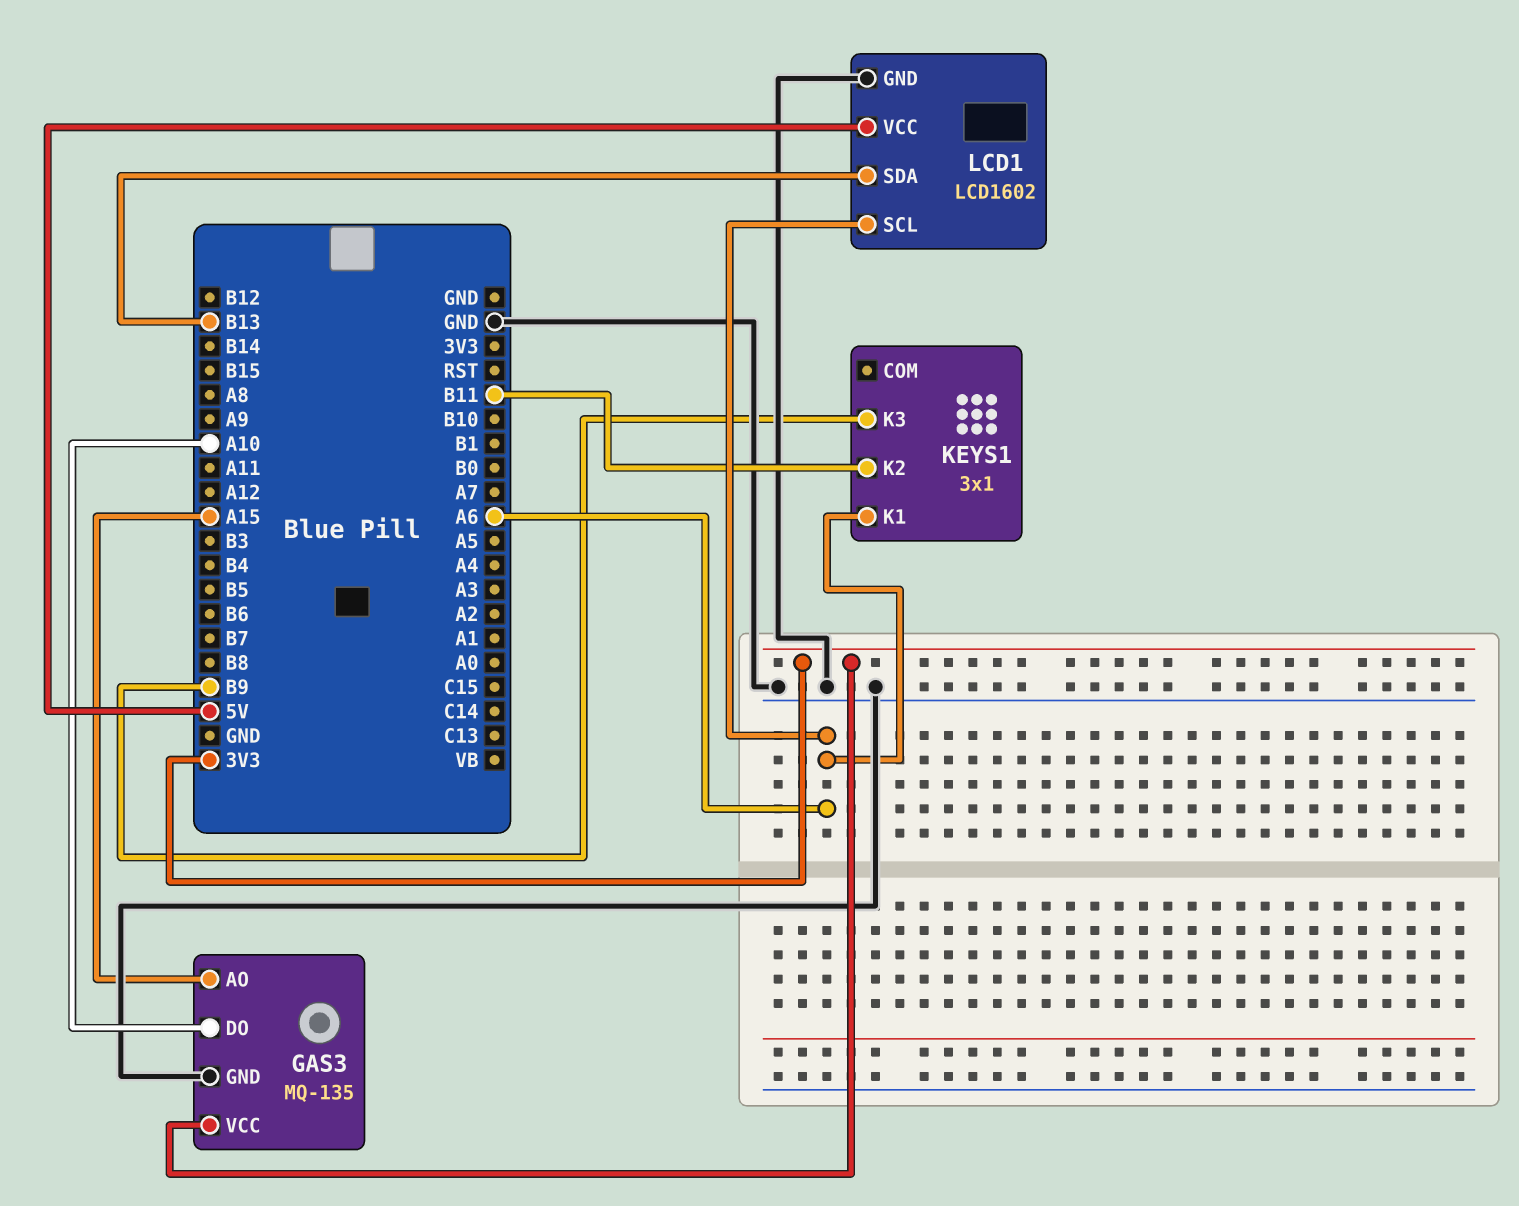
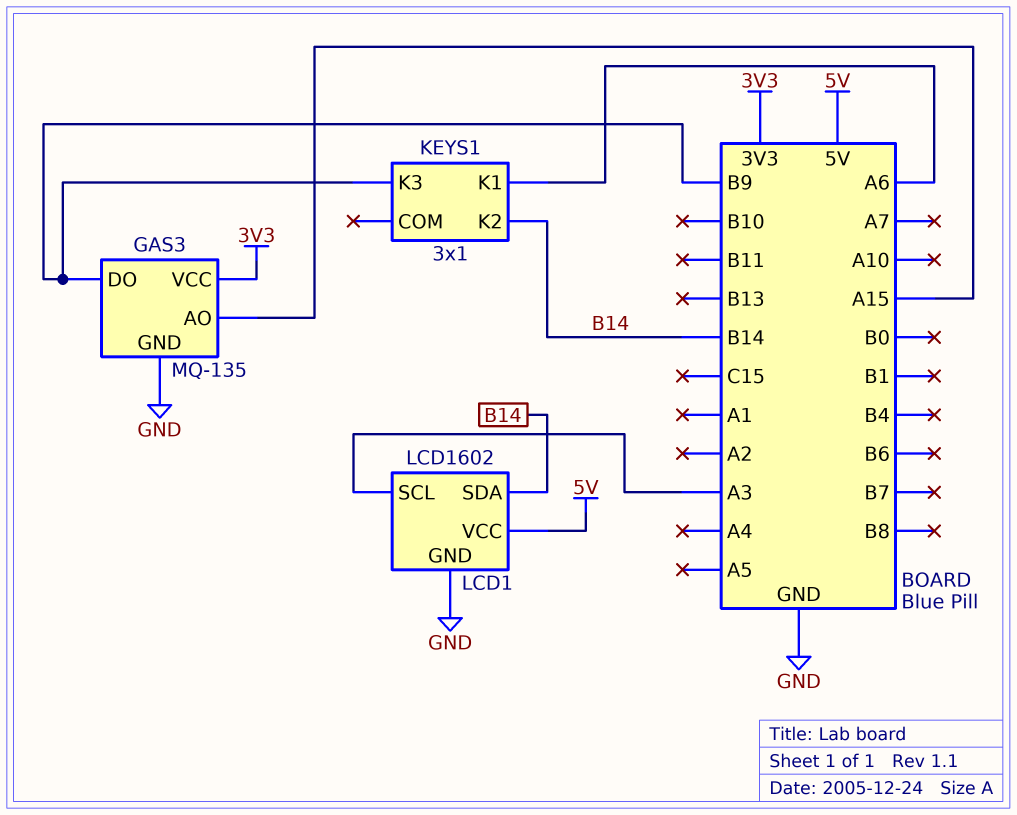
GAS3 pin DO: A10 -> B9
KEYS1 pin K2: B11 -> B14
LCD1 pin SCL: A6 -> A3
LCD1 pin SDA: B13 -> B14

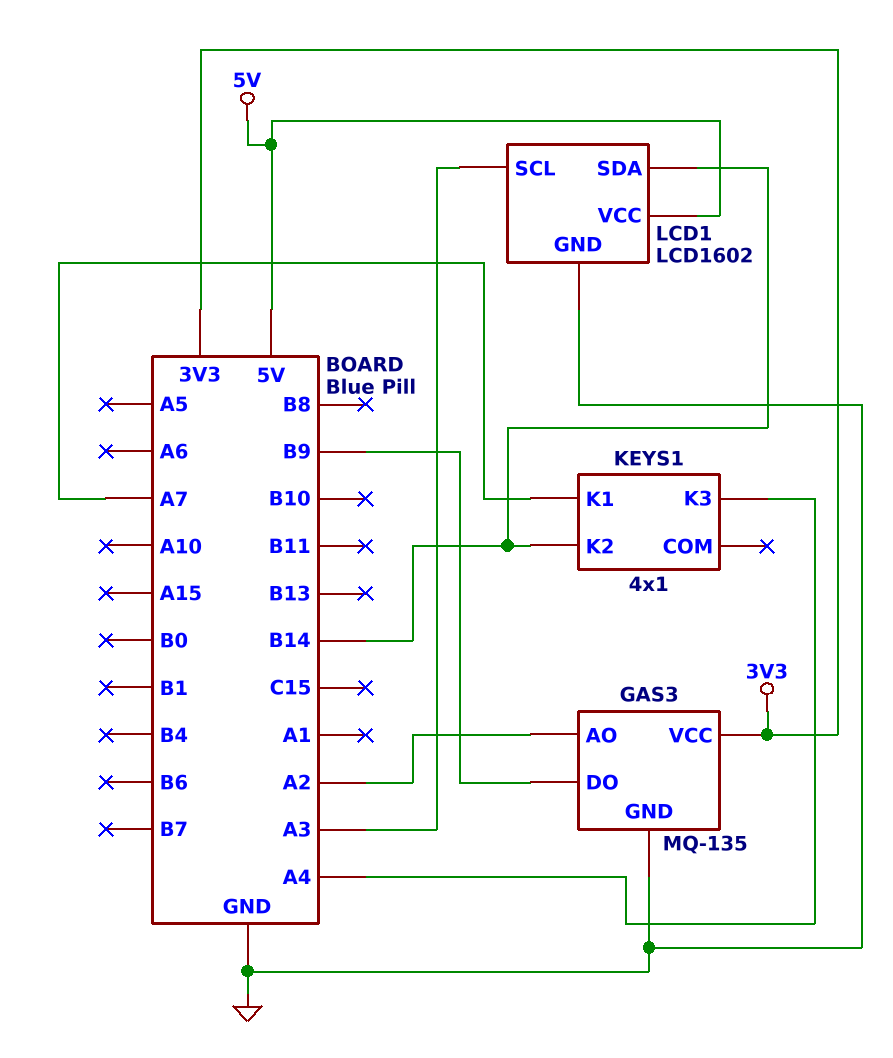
GAS3 pin AO: A15 -> A2
KEYS1: 3x1 -> 4x1
KEYS1 pin K1: A6 -> A7
KEYS1 pin K3: B9 -> A4

